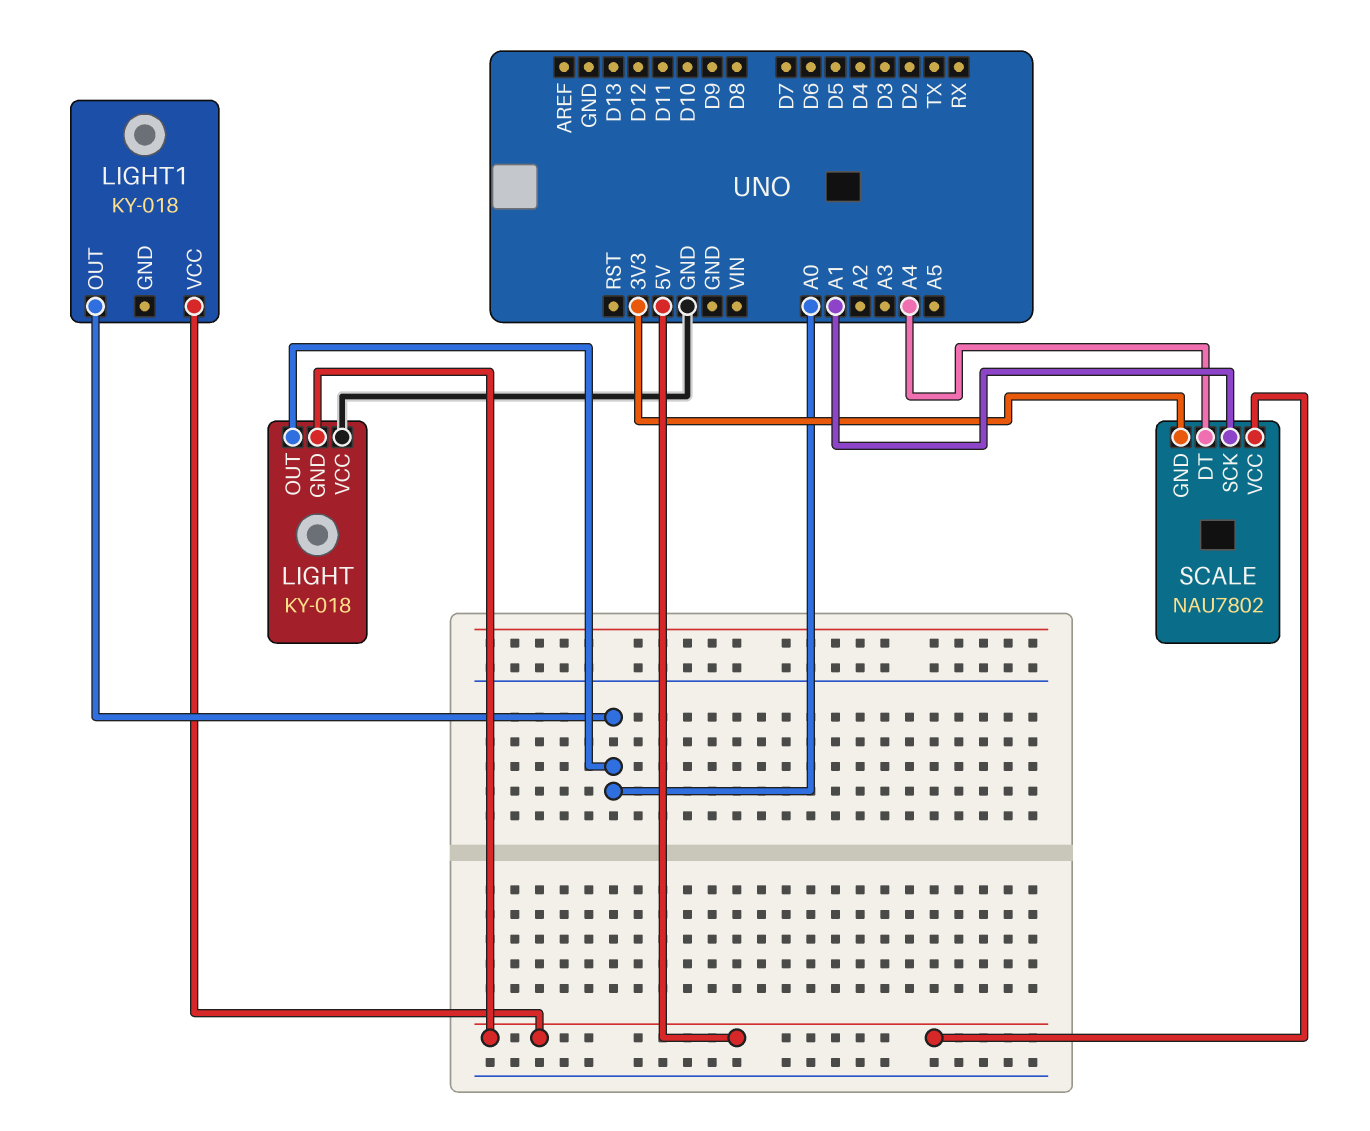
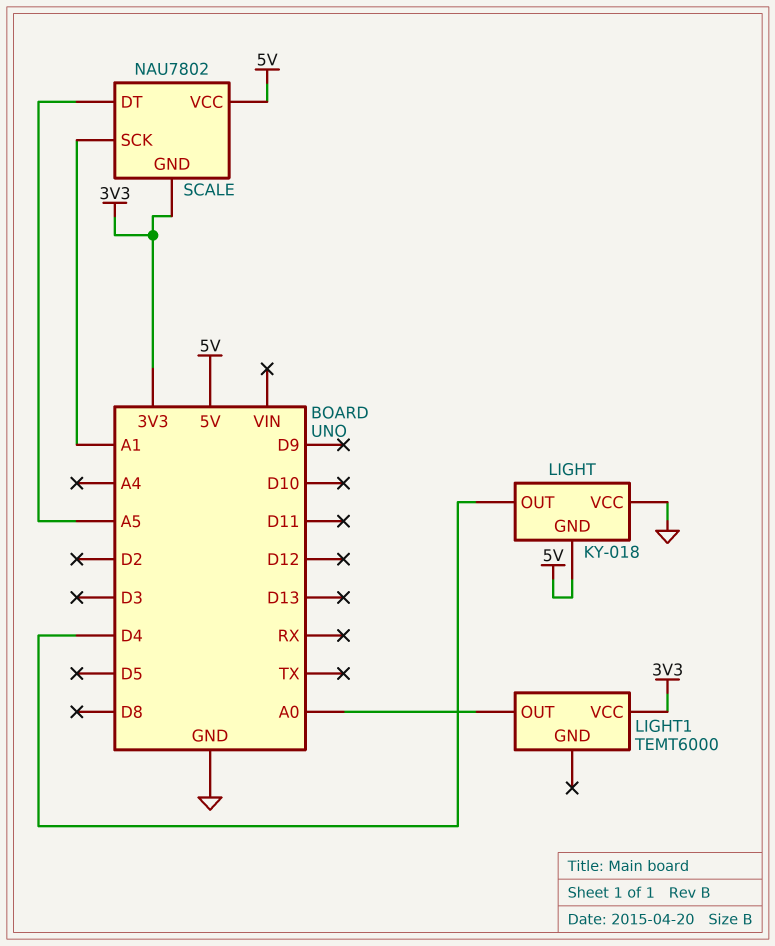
LIGHT pin OUT: A0 -> D4
LIGHT1: KY-018 -> TEMT6000
LIGHT1 pin VCC: 5V -> 3V3
SCALE pin DT: A4 -> A5

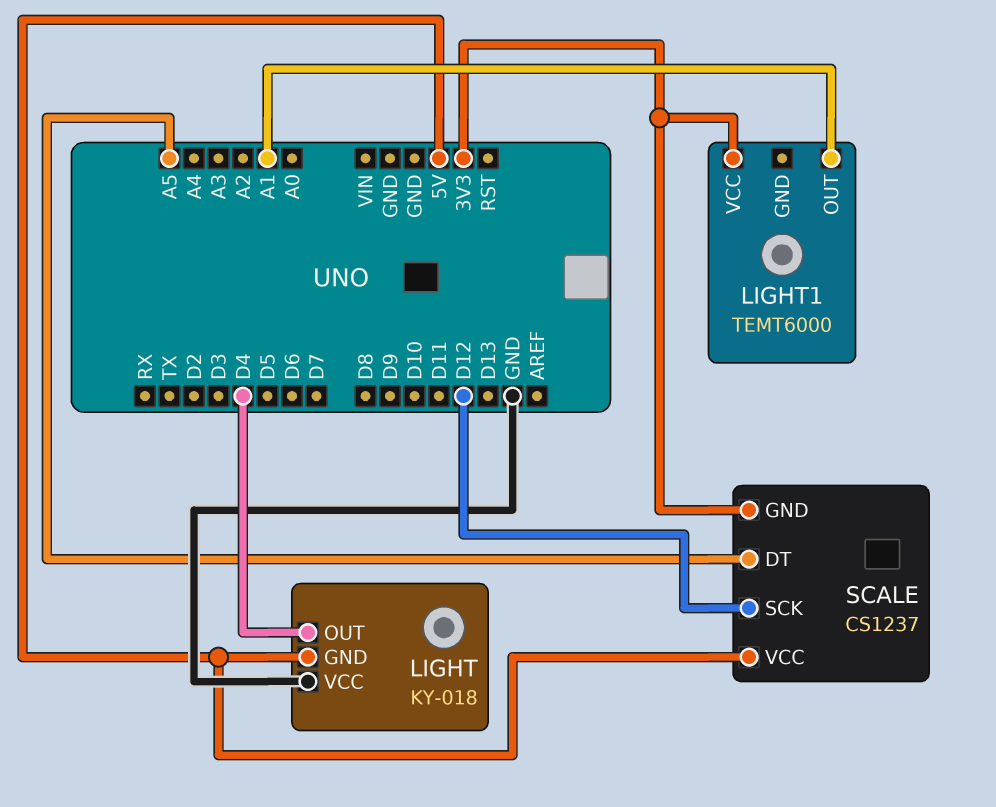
LIGHT1 pin OUT: A0 -> A1
SCALE: NAU7802 -> CS1237
SCALE pin SCK: A1 -> D12

